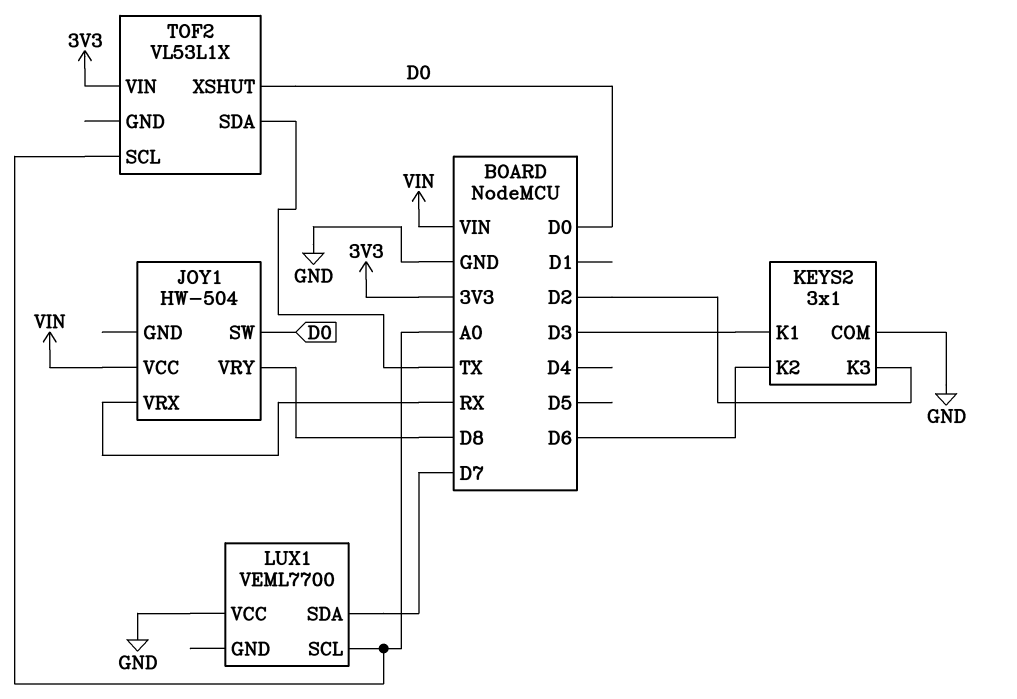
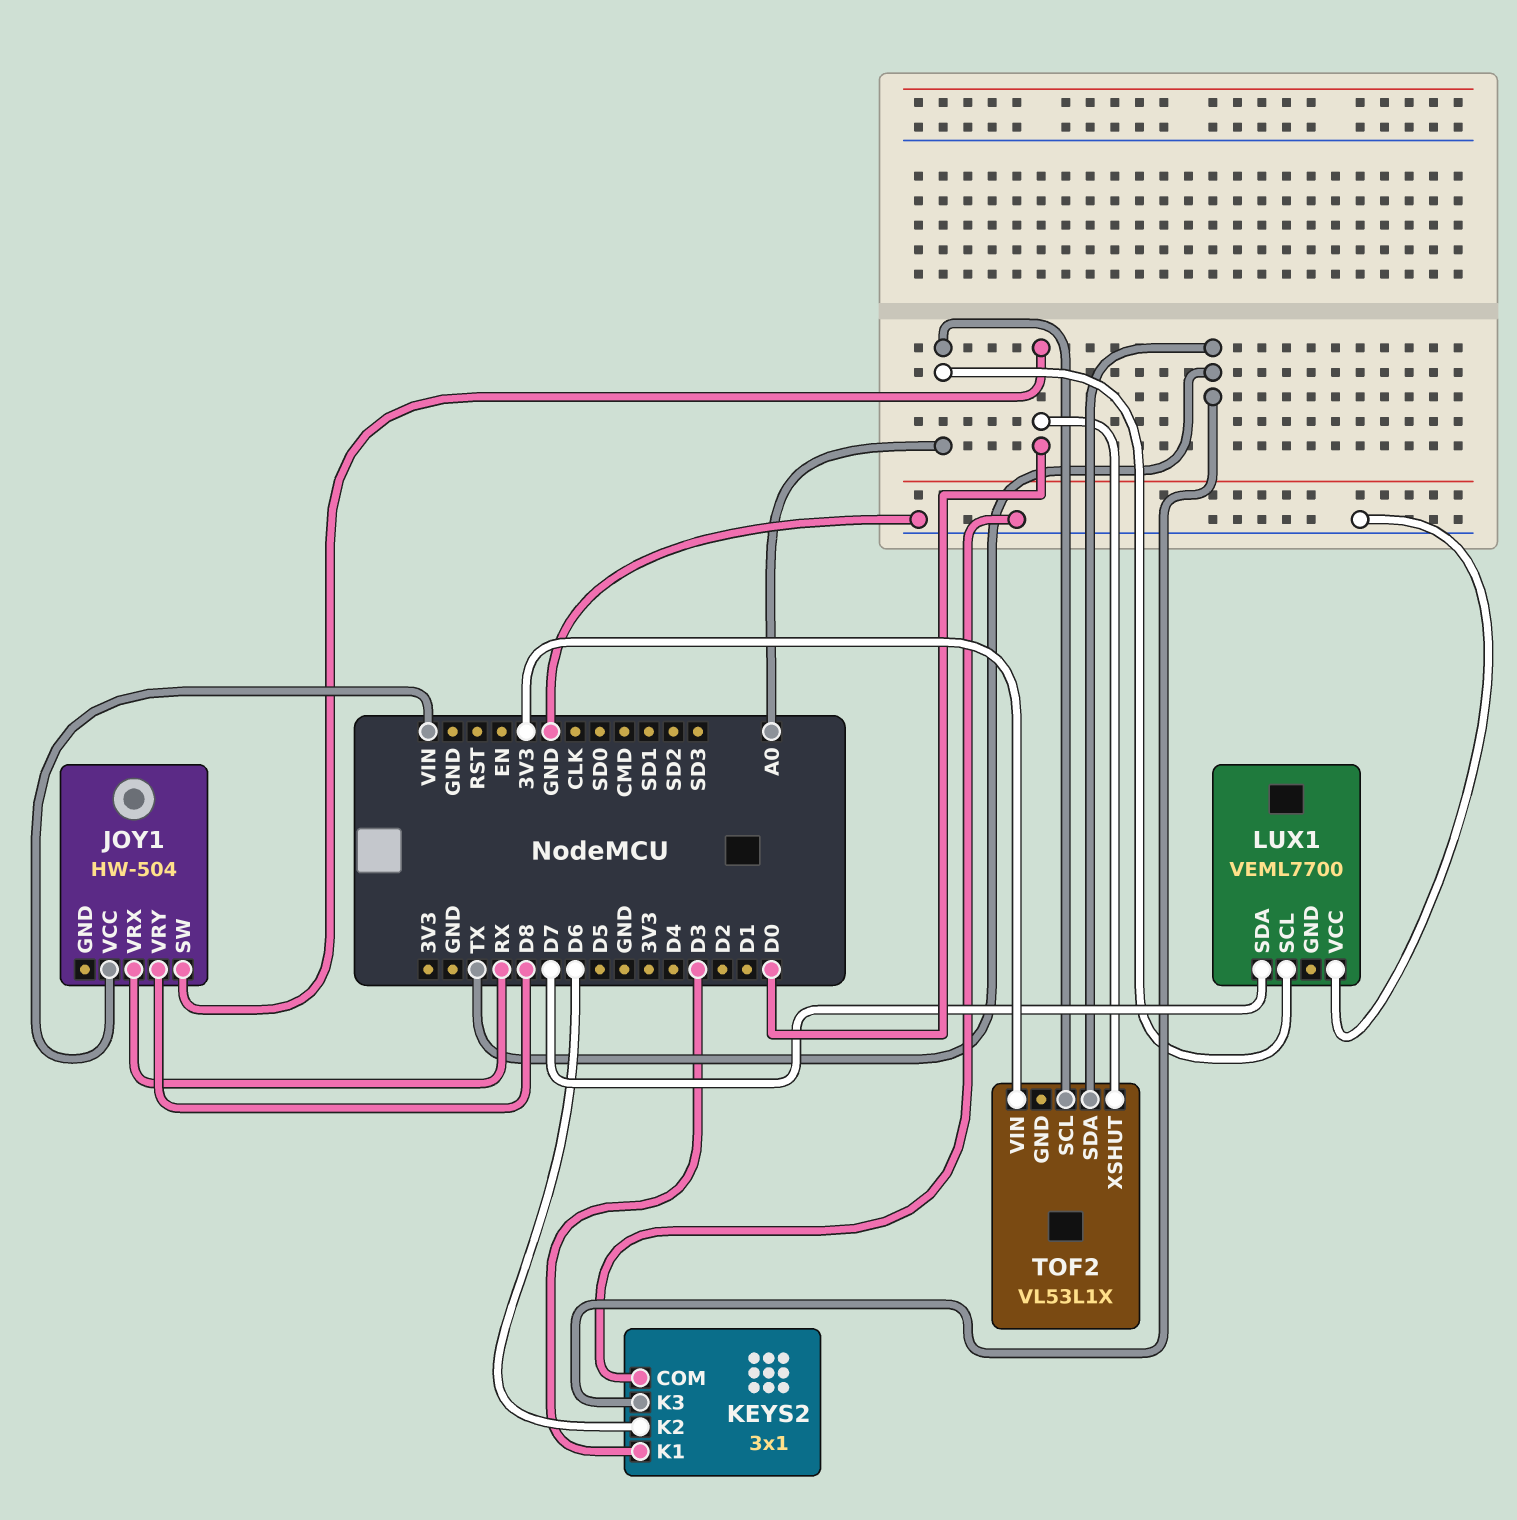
KEYS2 pin K3: D2 -> TX

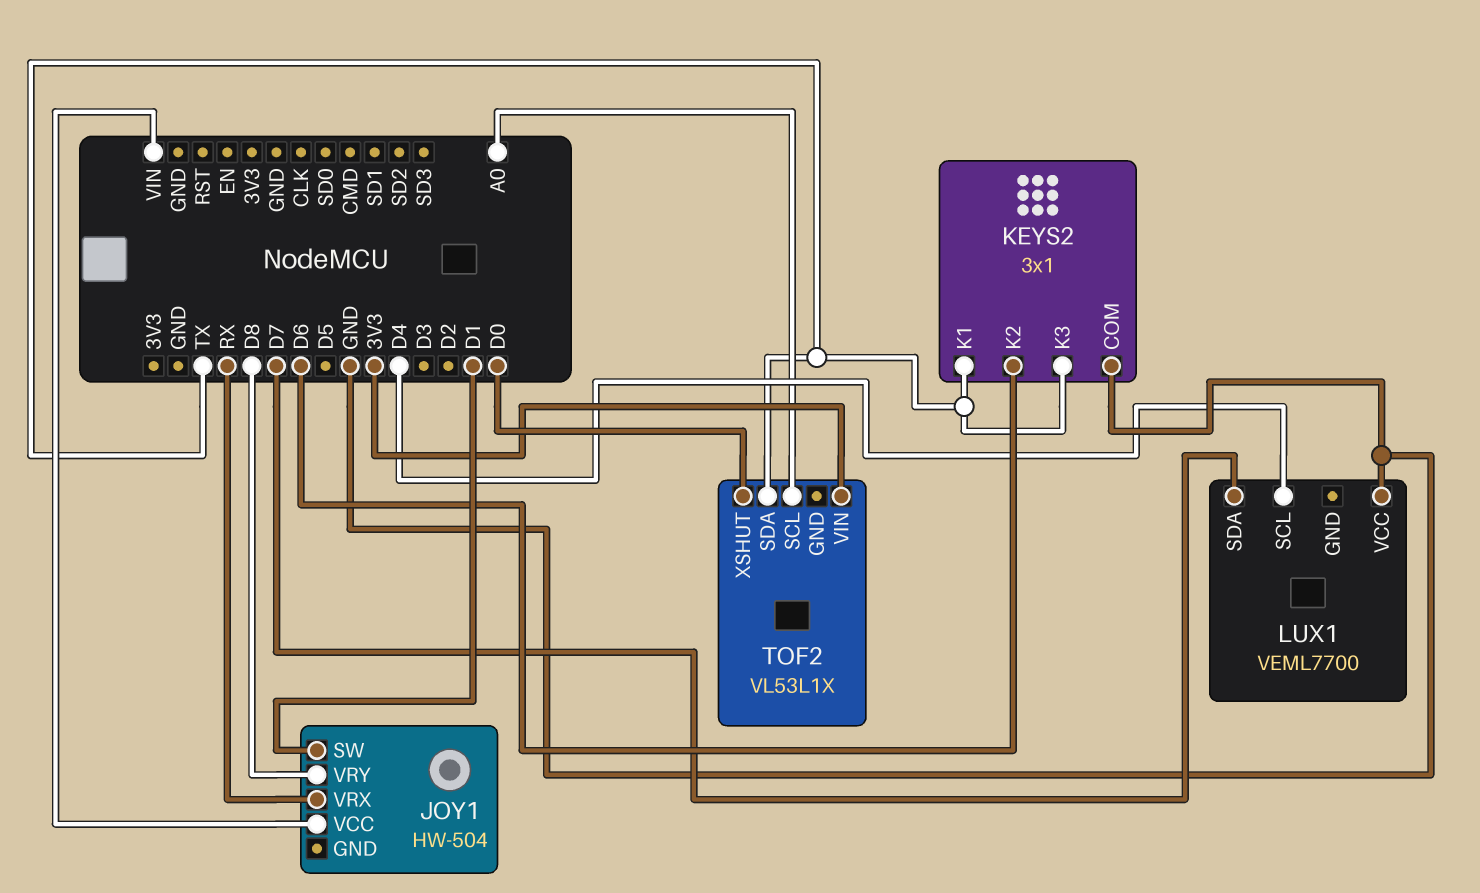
JOY1 pin SW: D0 -> D1
KEYS2 pin K1: D3 -> TX
LUX1 pin SCL: A0 -> D4

